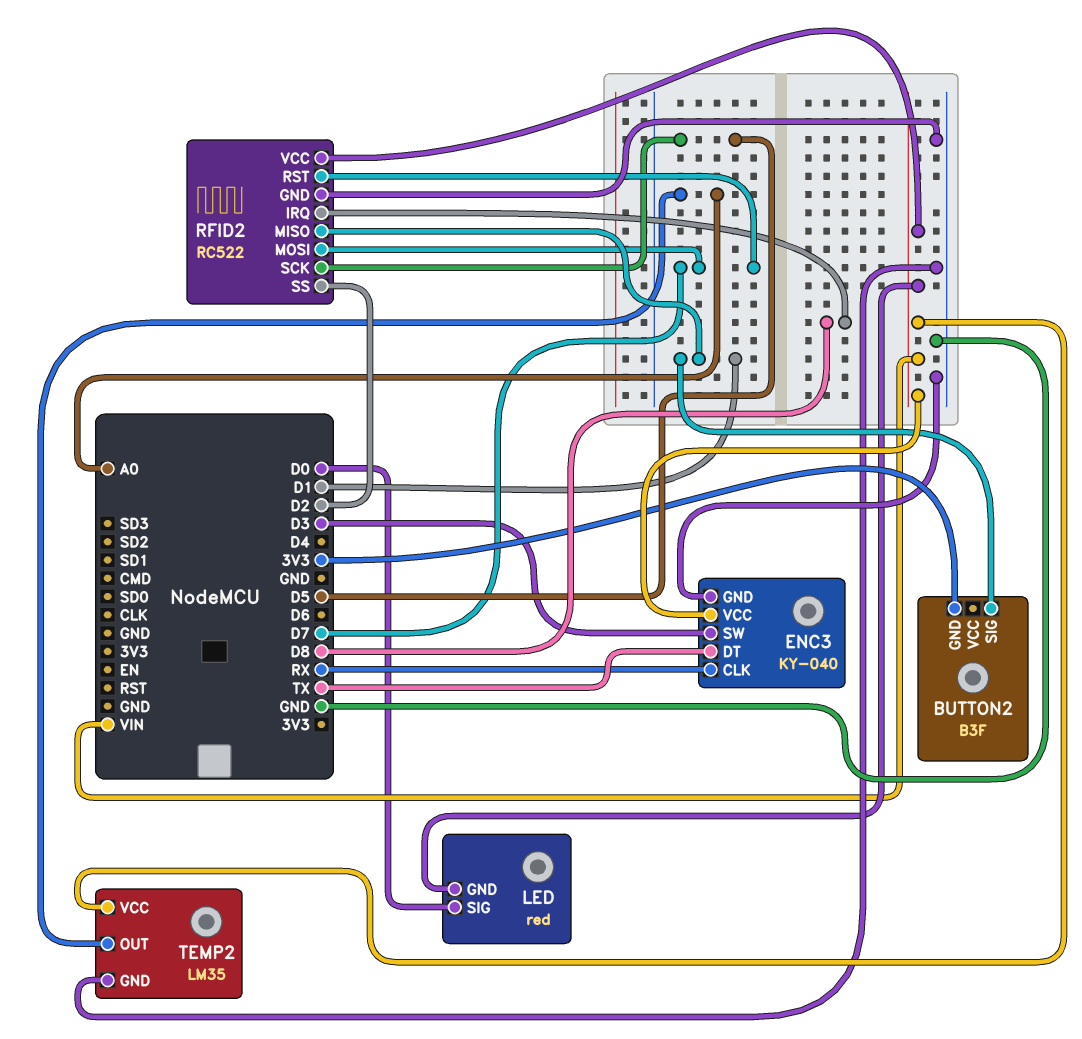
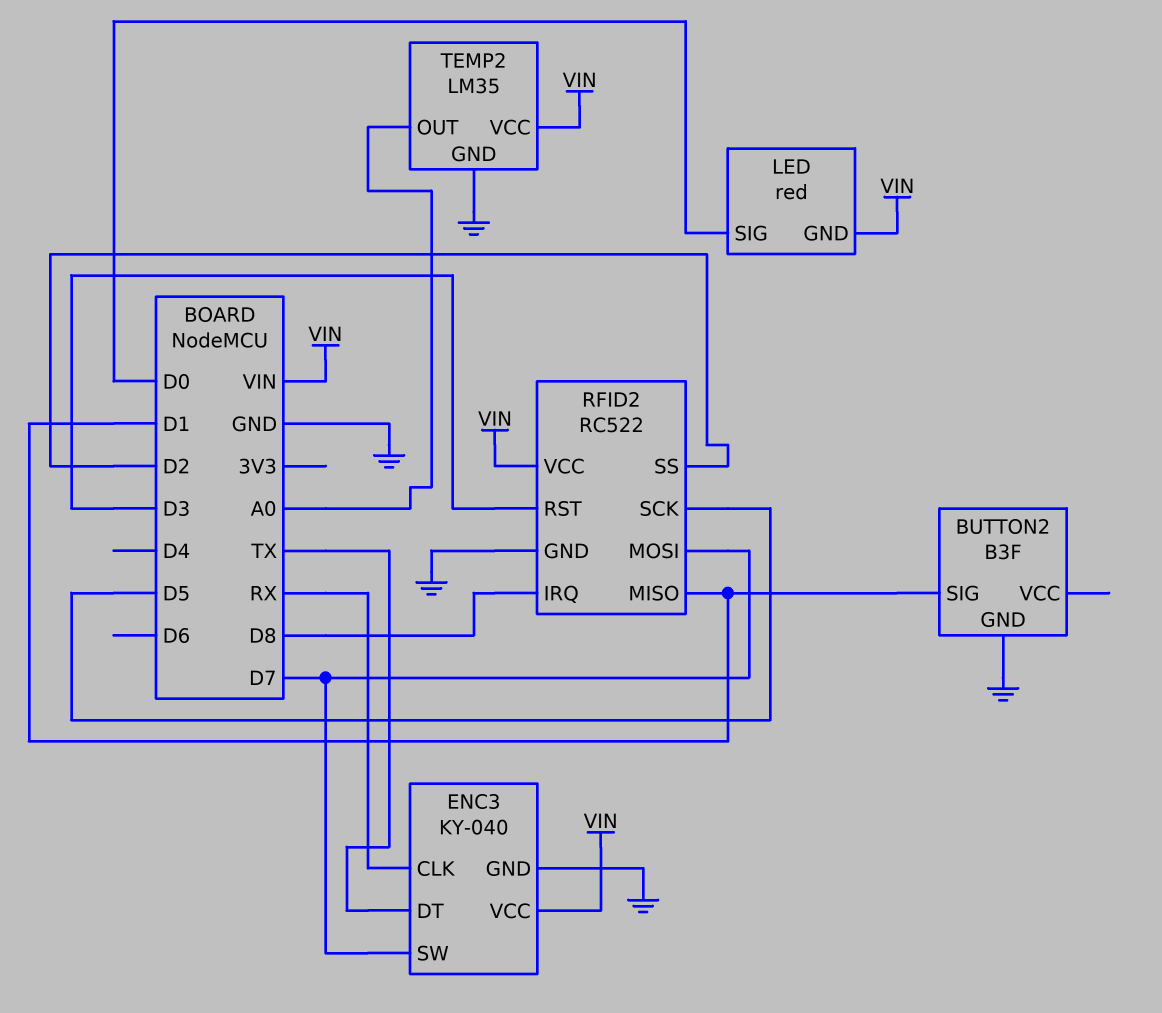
BUTTON2 pin GND: 3V3 -> GND
ENC3 pin SW: D3 -> D7
RFID2 pin RST: D7 -> D3

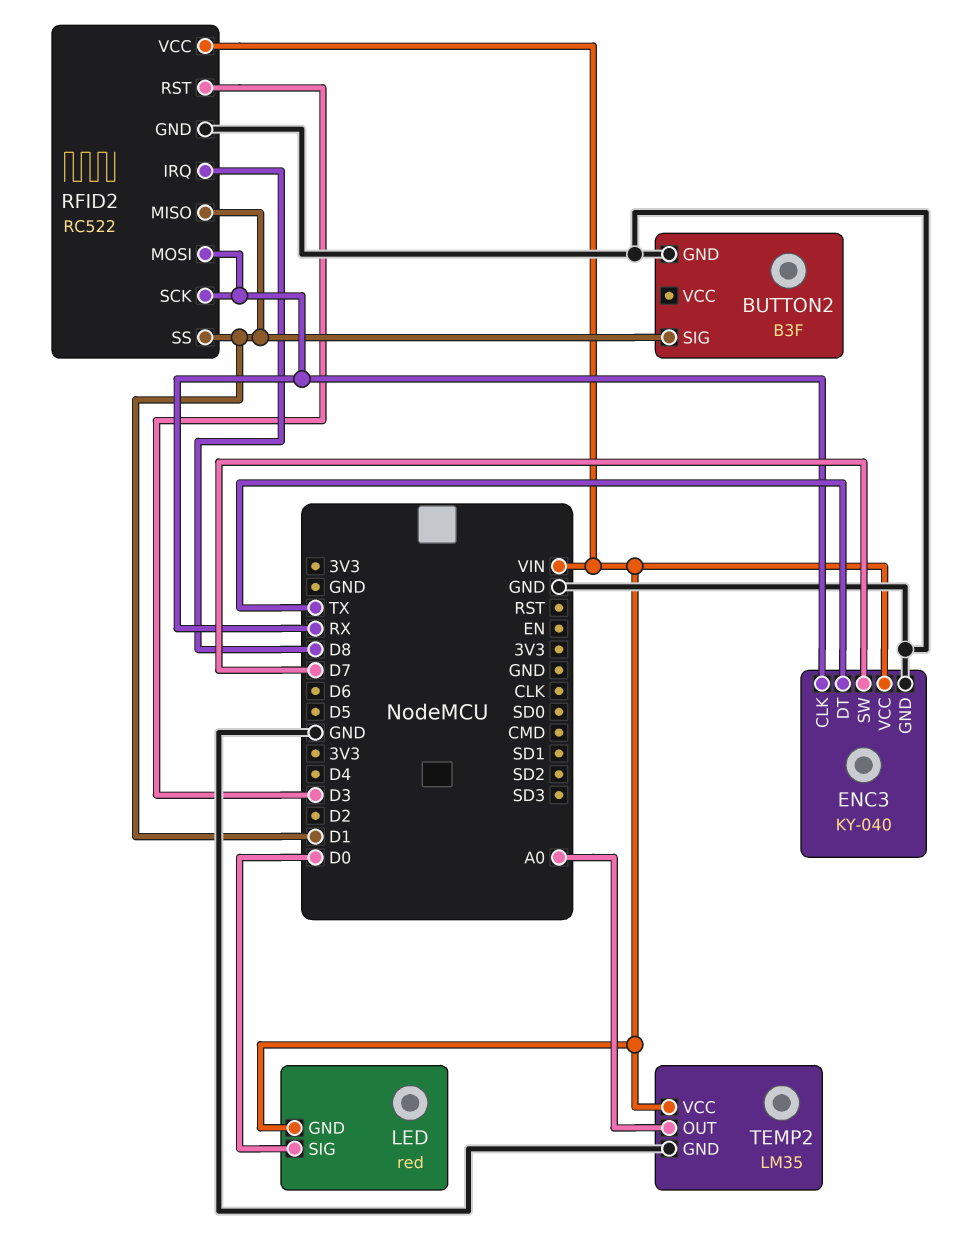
RFID2 pin MOSI: D7 -> RX
RFID2 pin SCK: D5 -> RX
RFID2 pin SS: D2 -> D1

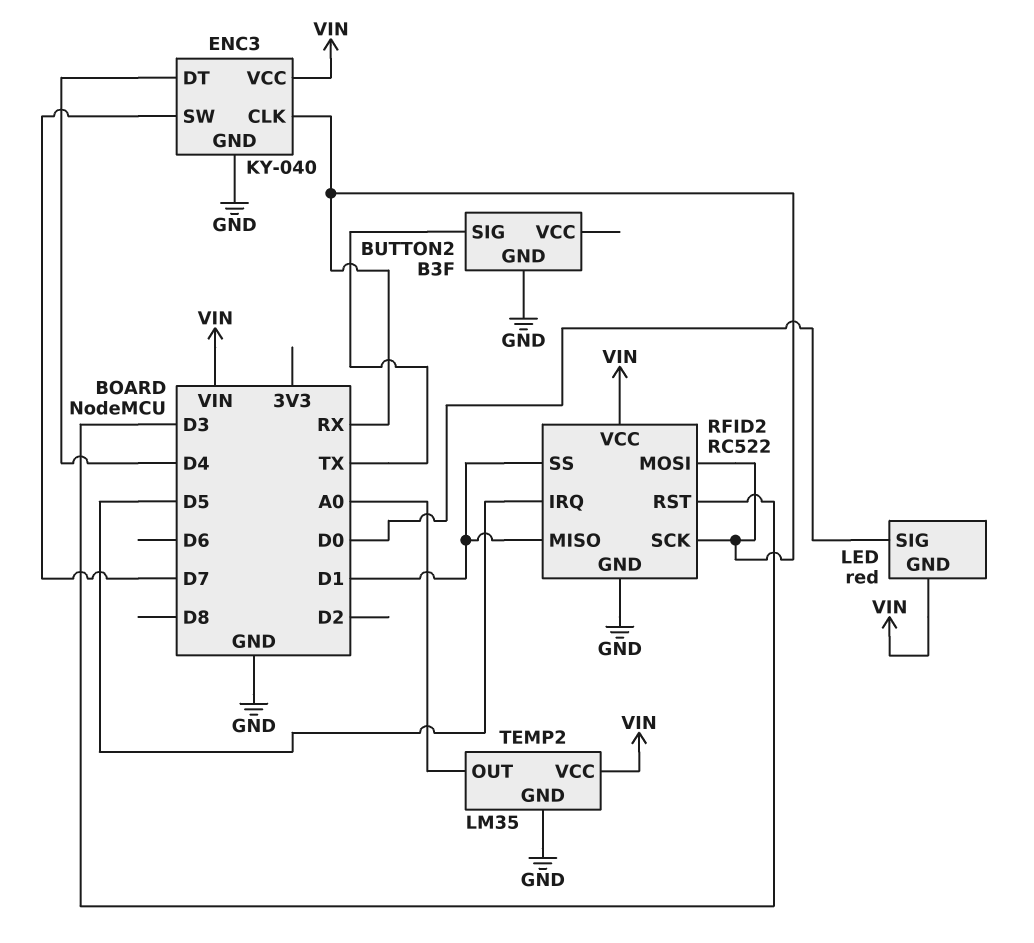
BUTTON2 pin SIG: D1 -> TX
ENC3 pin DT: TX -> D4
RFID2 pin IRQ: D8 -> D5

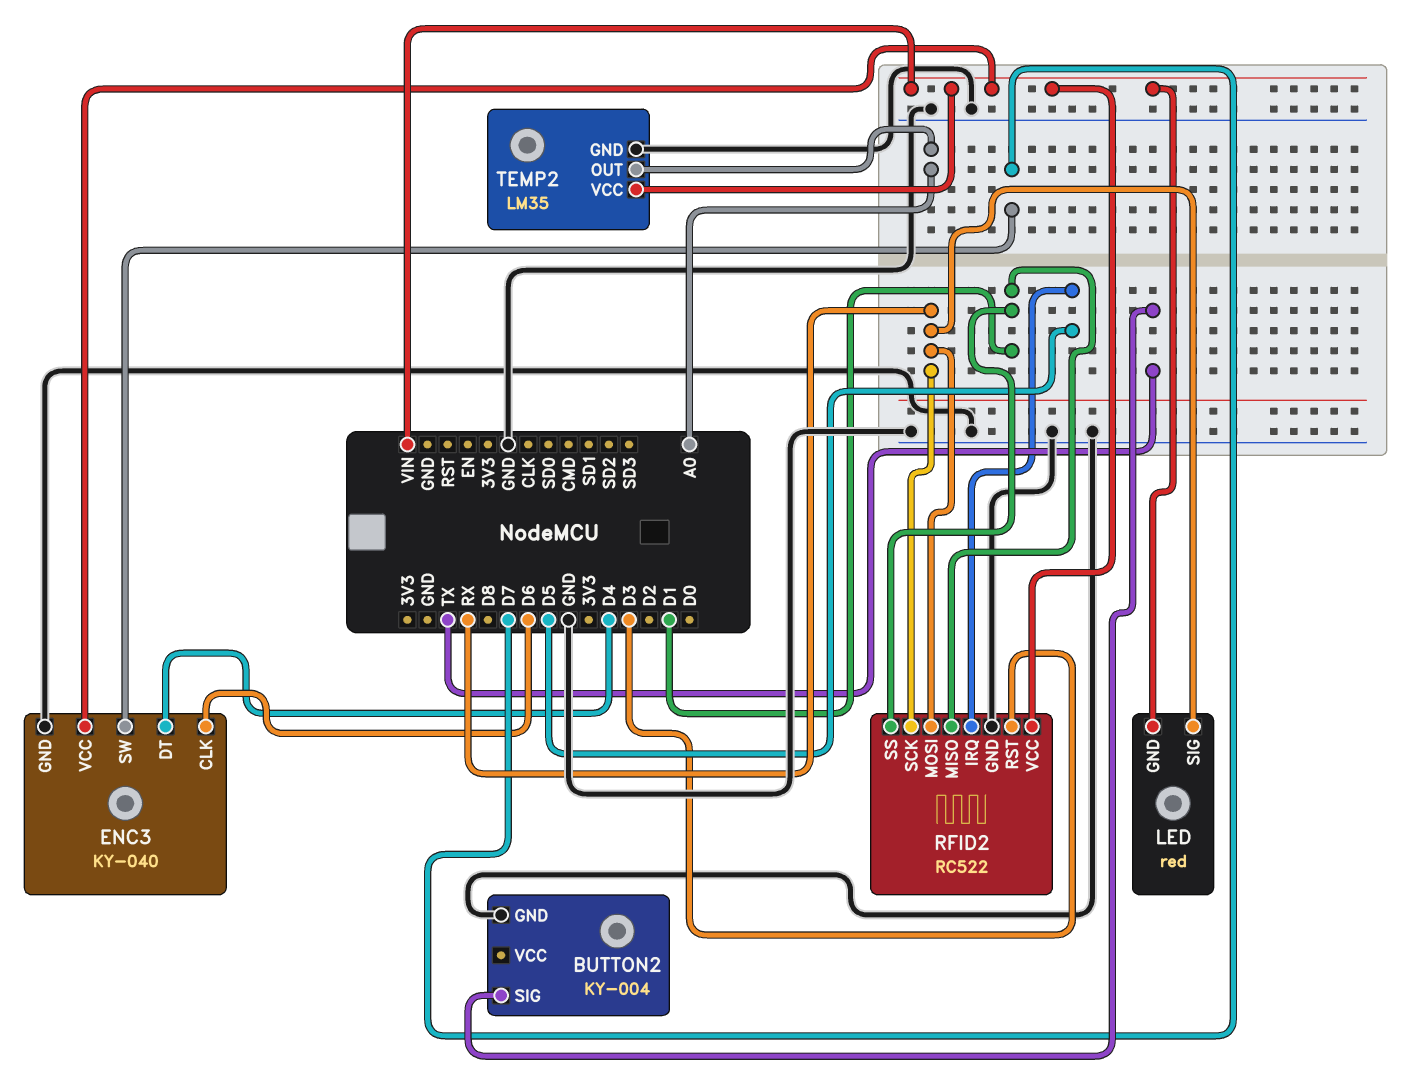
BUTTON2: B3F -> KY-004
ENC3 pin CLK: RX -> D6
LED pin SIG: D0 -> RX

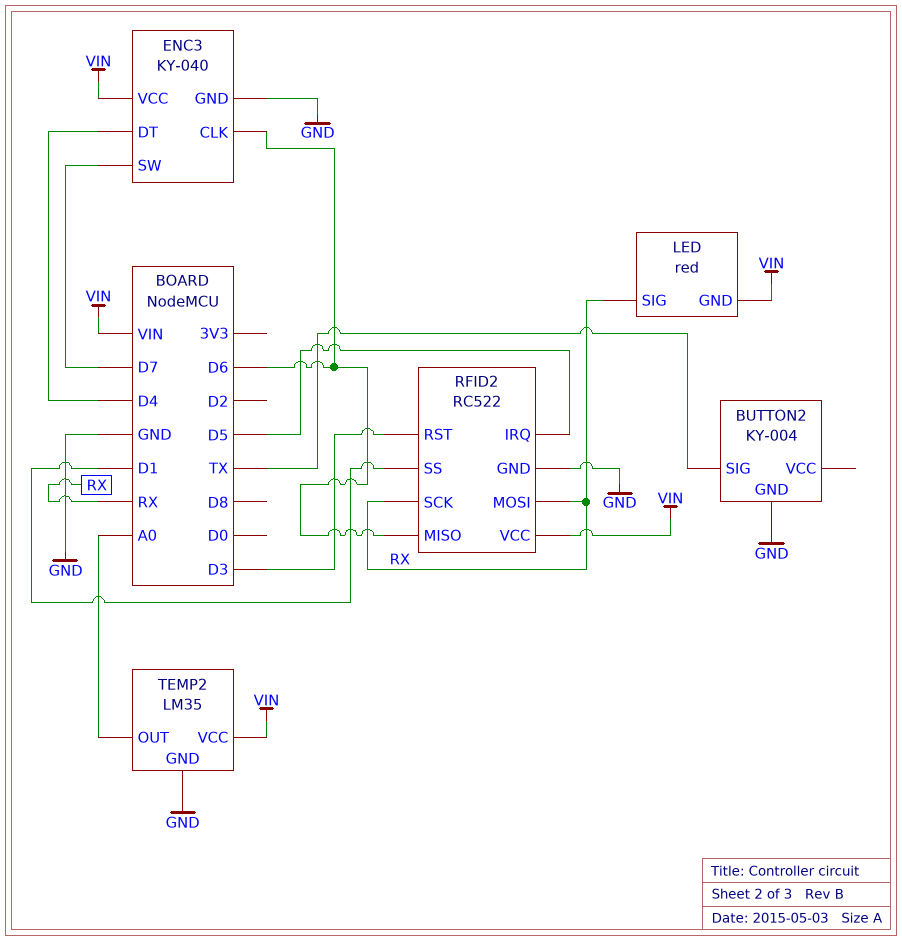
RFID2 pin MISO: D1 -> D6

